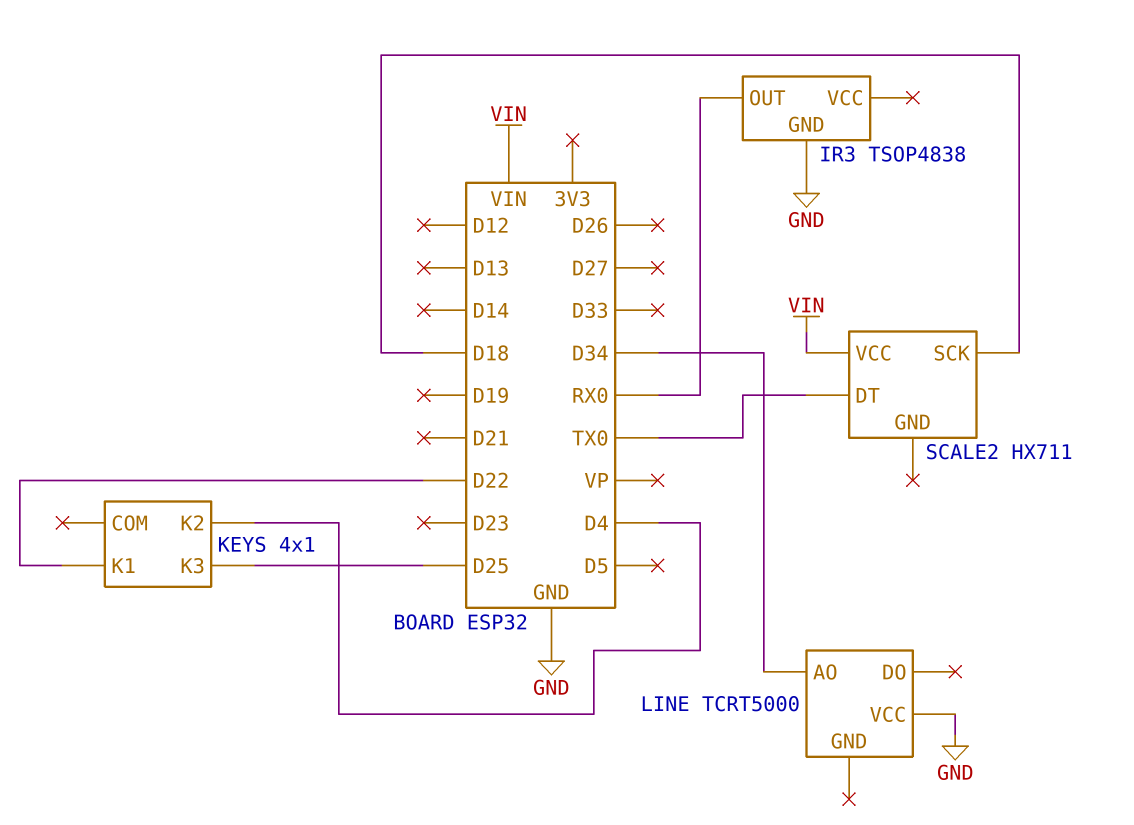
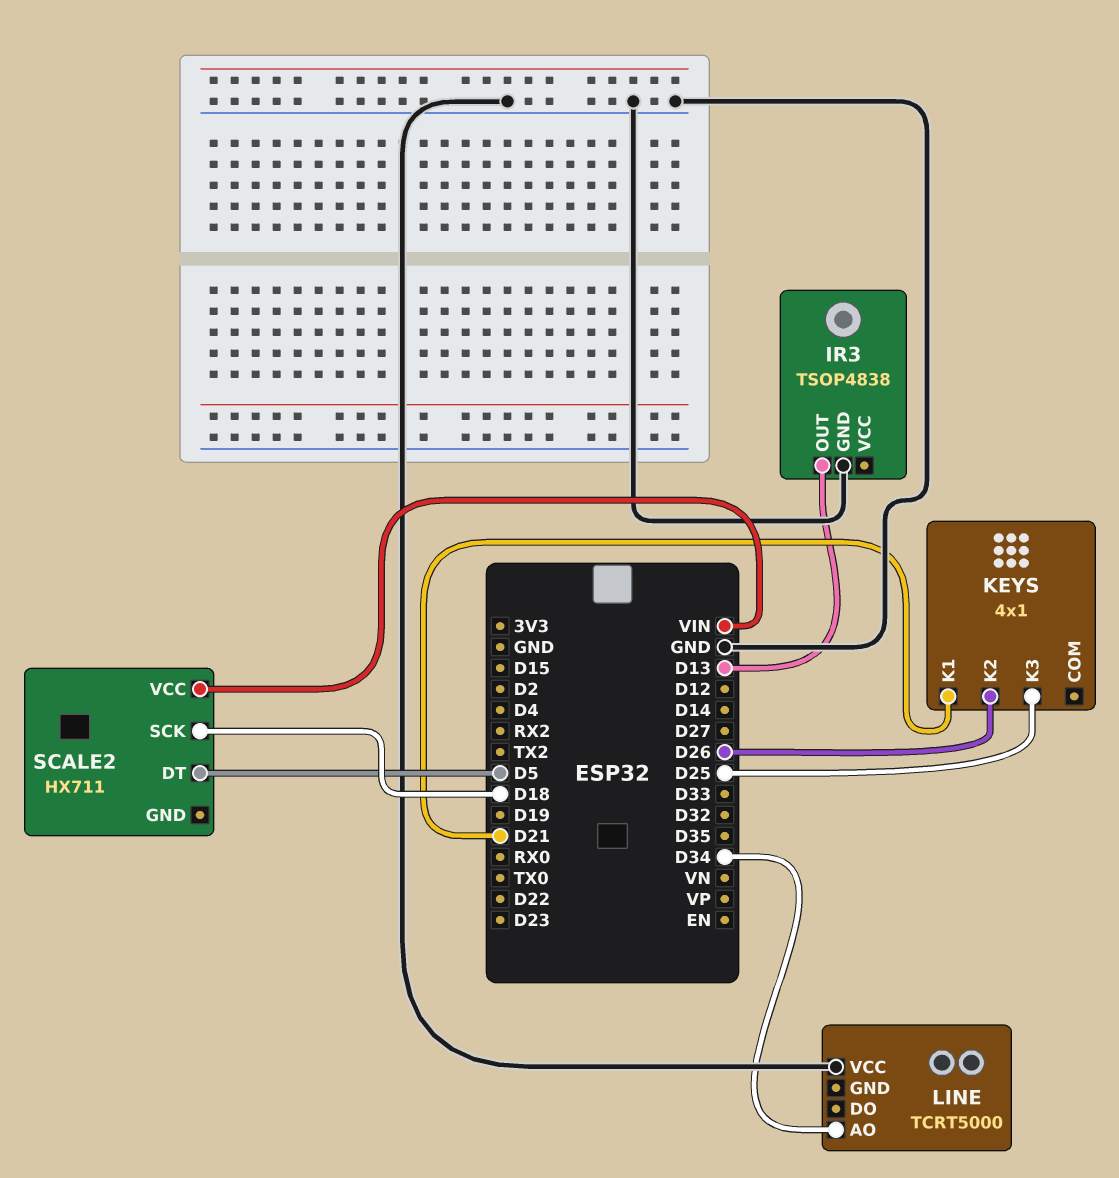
IR3 pin OUT: RX0 -> D13
KEYS pin K1: D22 -> D21
KEYS pin K2: D4 -> D26
SCALE2 pin DT: TX0 -> D5

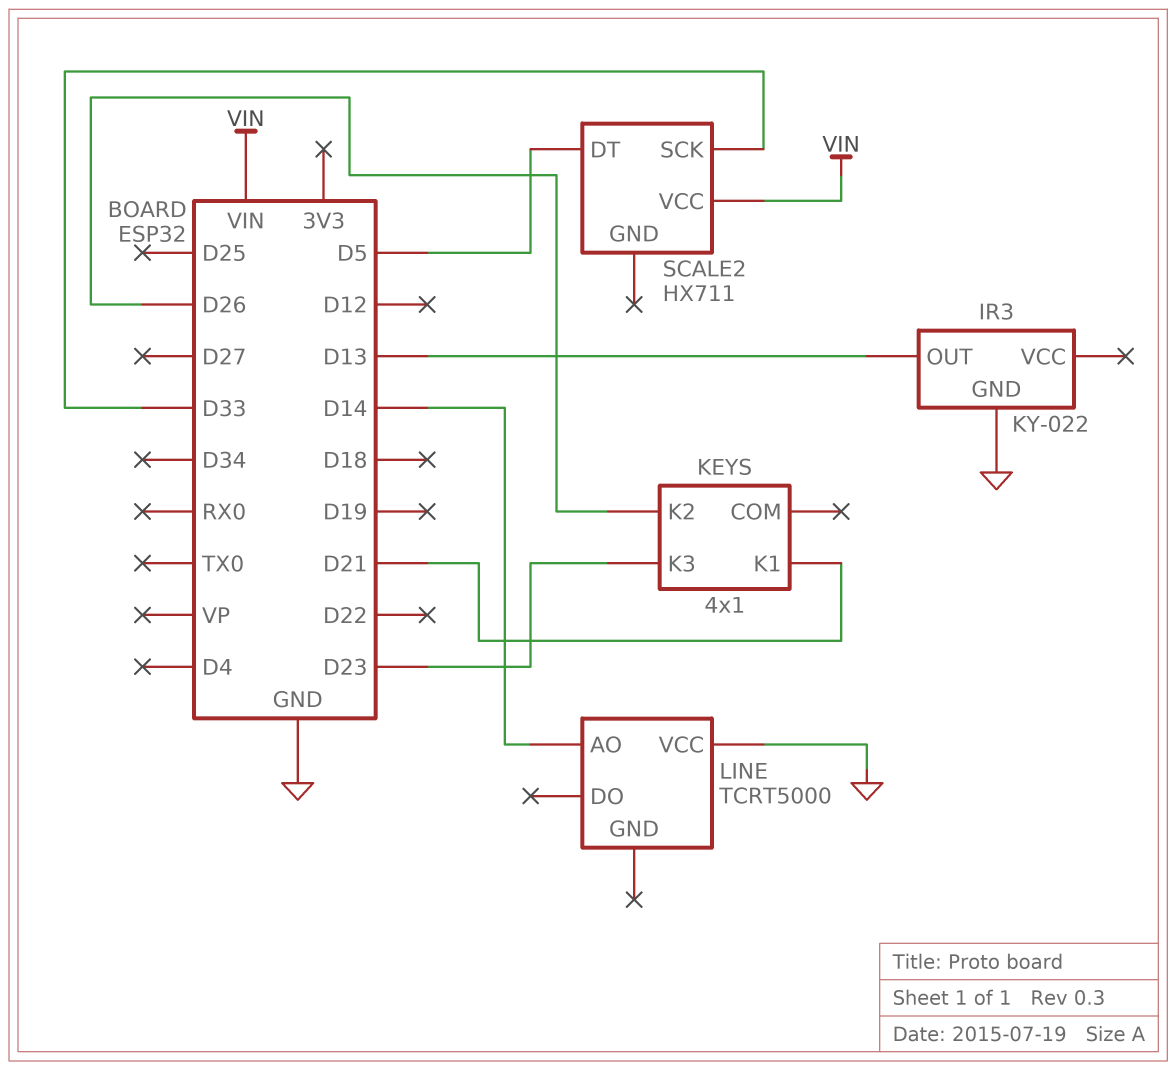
IR3: TSOP4838 -> KY-022
KEYS pin K3: D25 -> D23
LINE pin AO: D34 -> D14
SCALE2 pin SCK: D18 -> D33

